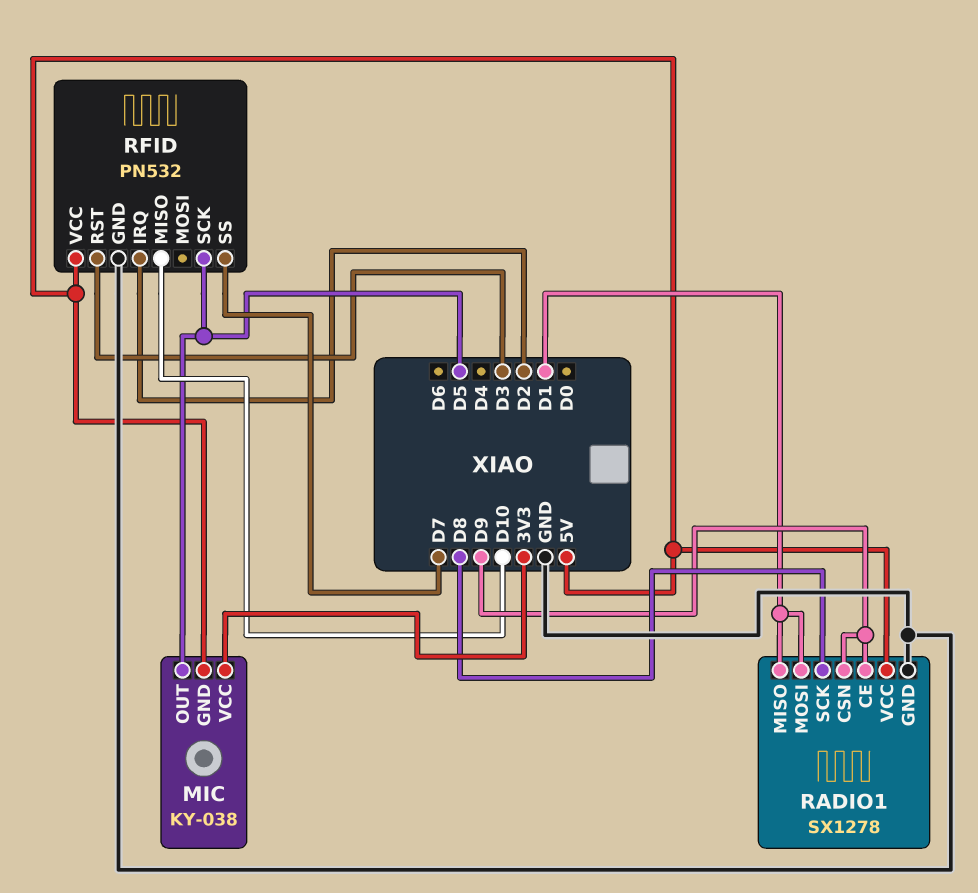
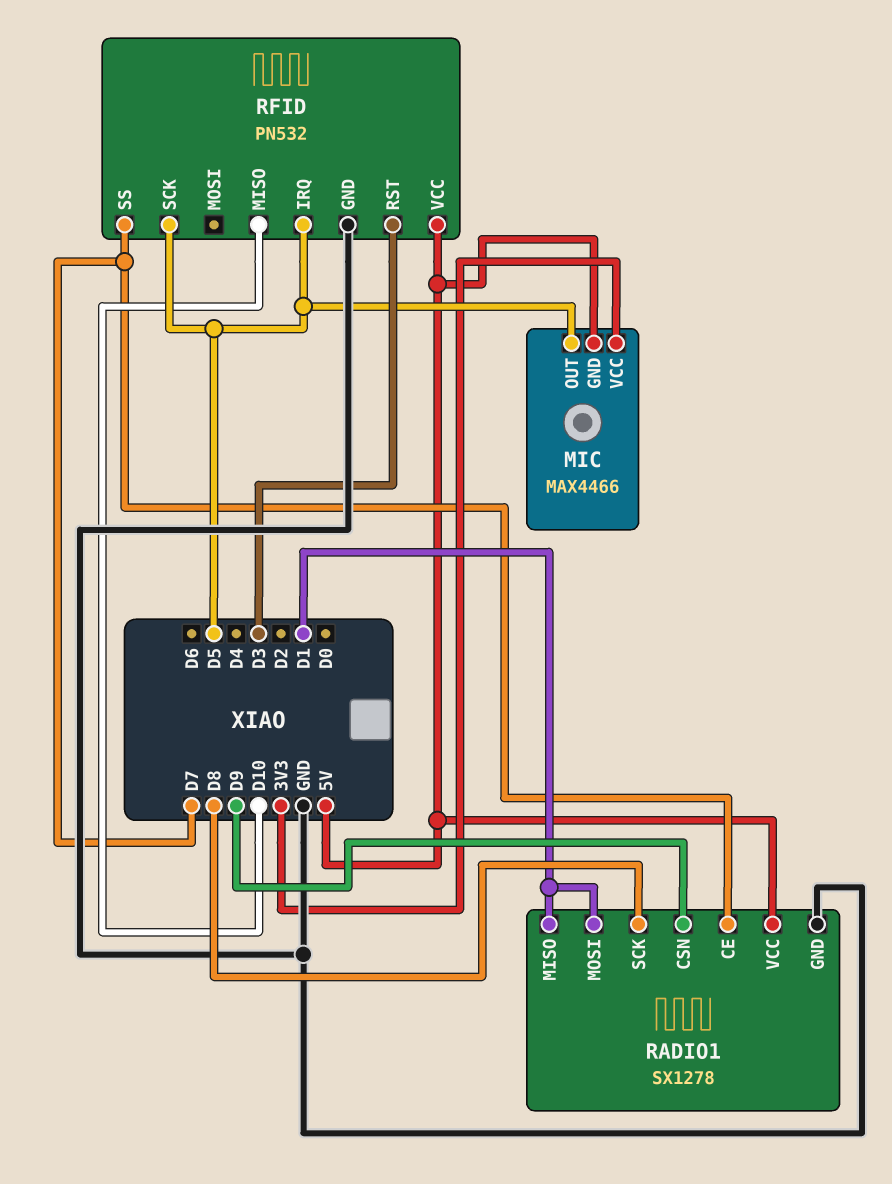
MIC: KY-038 -> MAX4466
RADIO1 pin CE: D9 -> D7
RFID pin IRQ: D2 -> D5

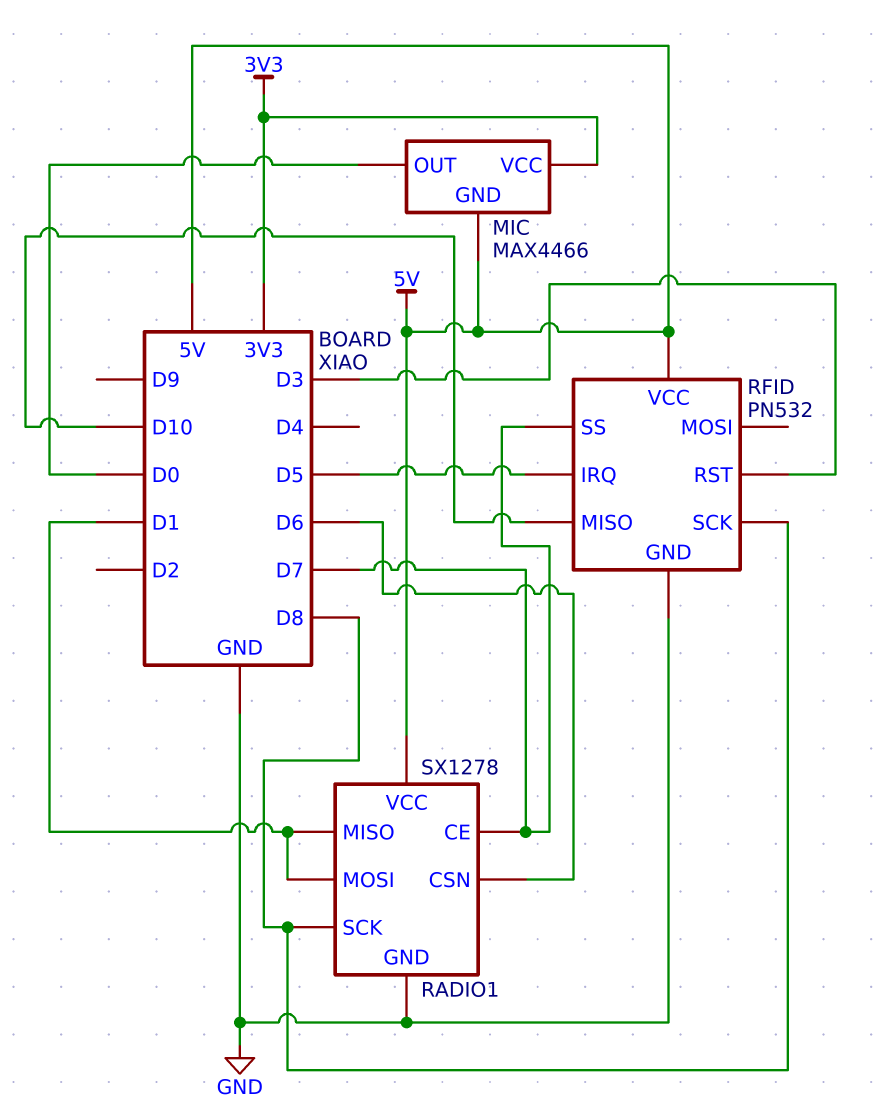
MIC pin OUT: D5 -> D0
RADIO1 pin CSN: D9 -> D6
RFID pin SCK: D5 -> D8

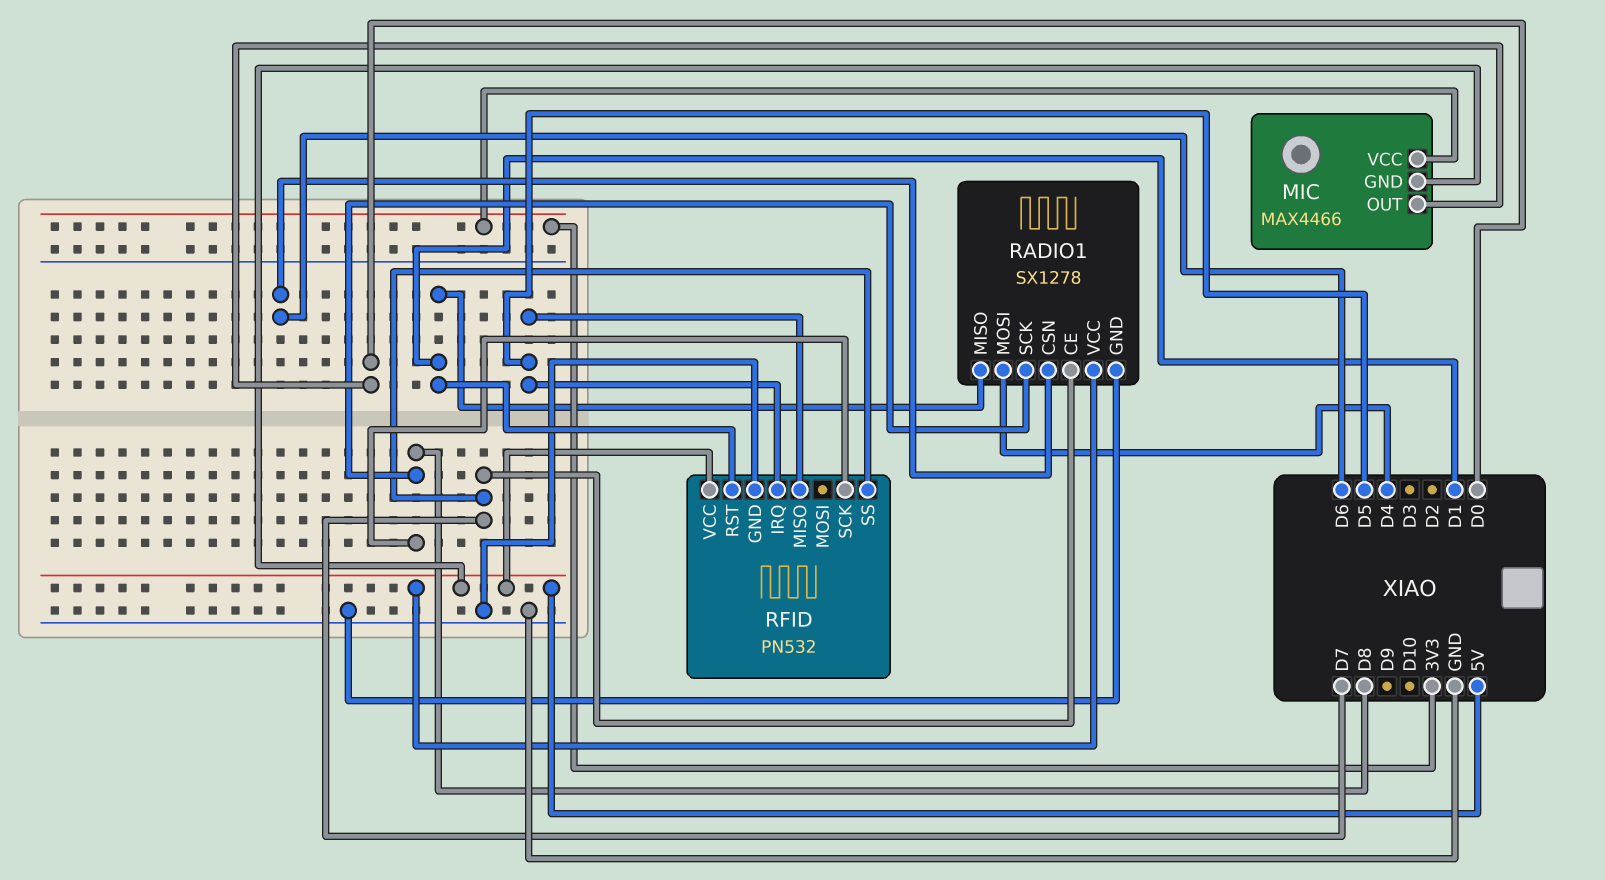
RADIO1 pin MOSI: D1 -> D4
RFID pin MISO: D10 -> D5
RFID pin RST: D3 -> D1

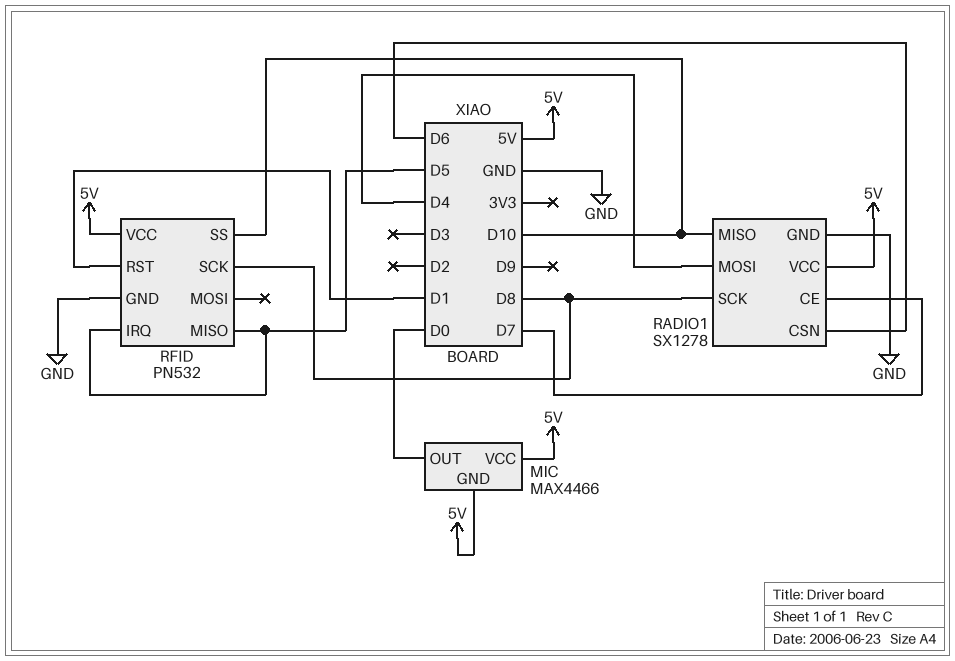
MIC pin VCC: 3V3 -> 5V
RADIO1 pin MISO: D1 -> D10
RFID pin SS: D7 -> D10

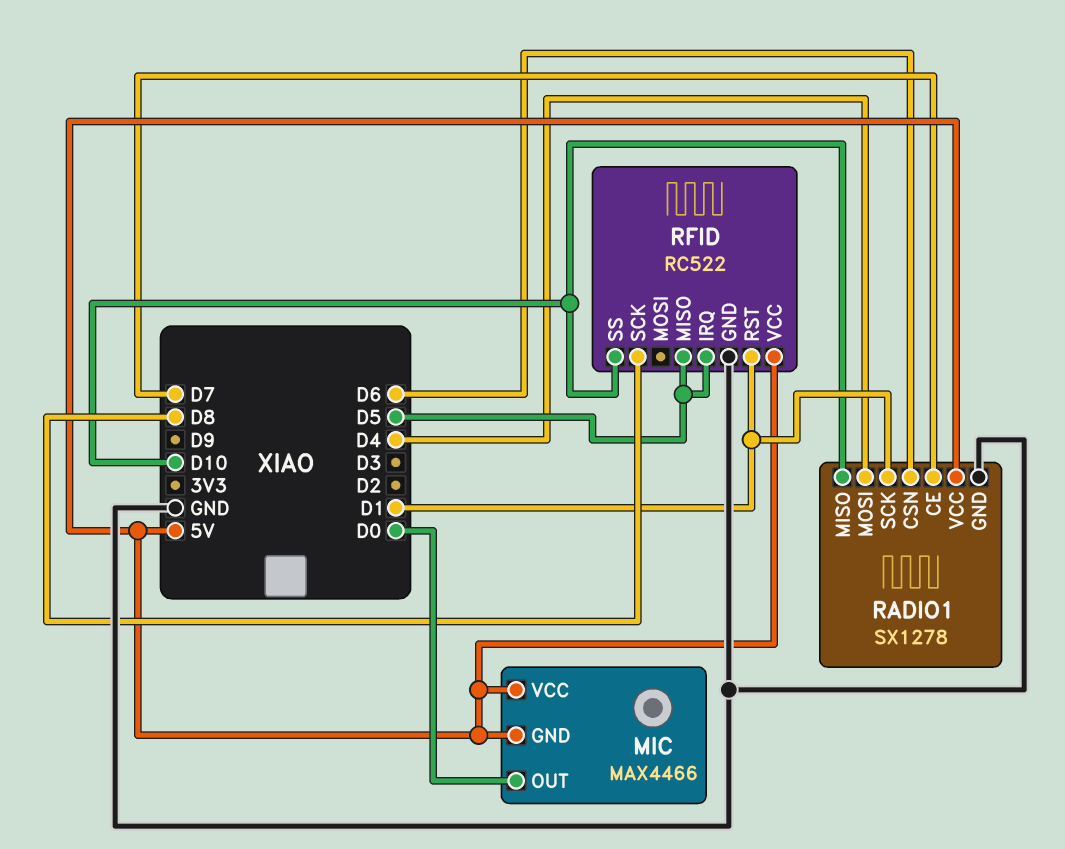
RADIO1 pin SCK: D8 -> D1
RFID: PN532 -> RC522

